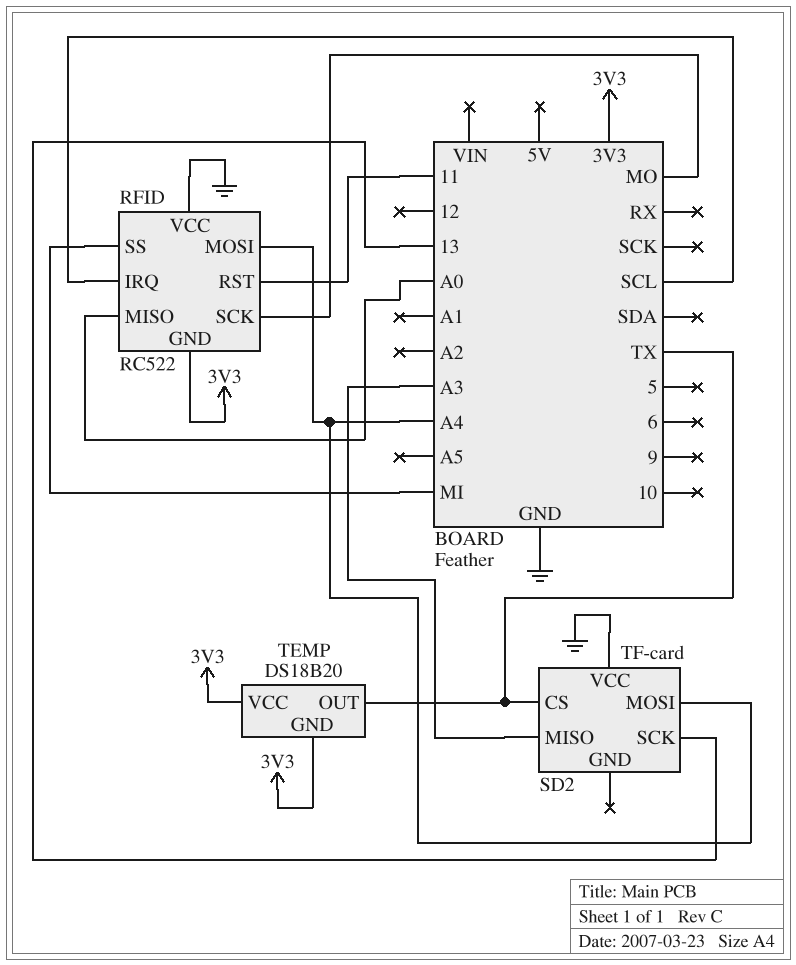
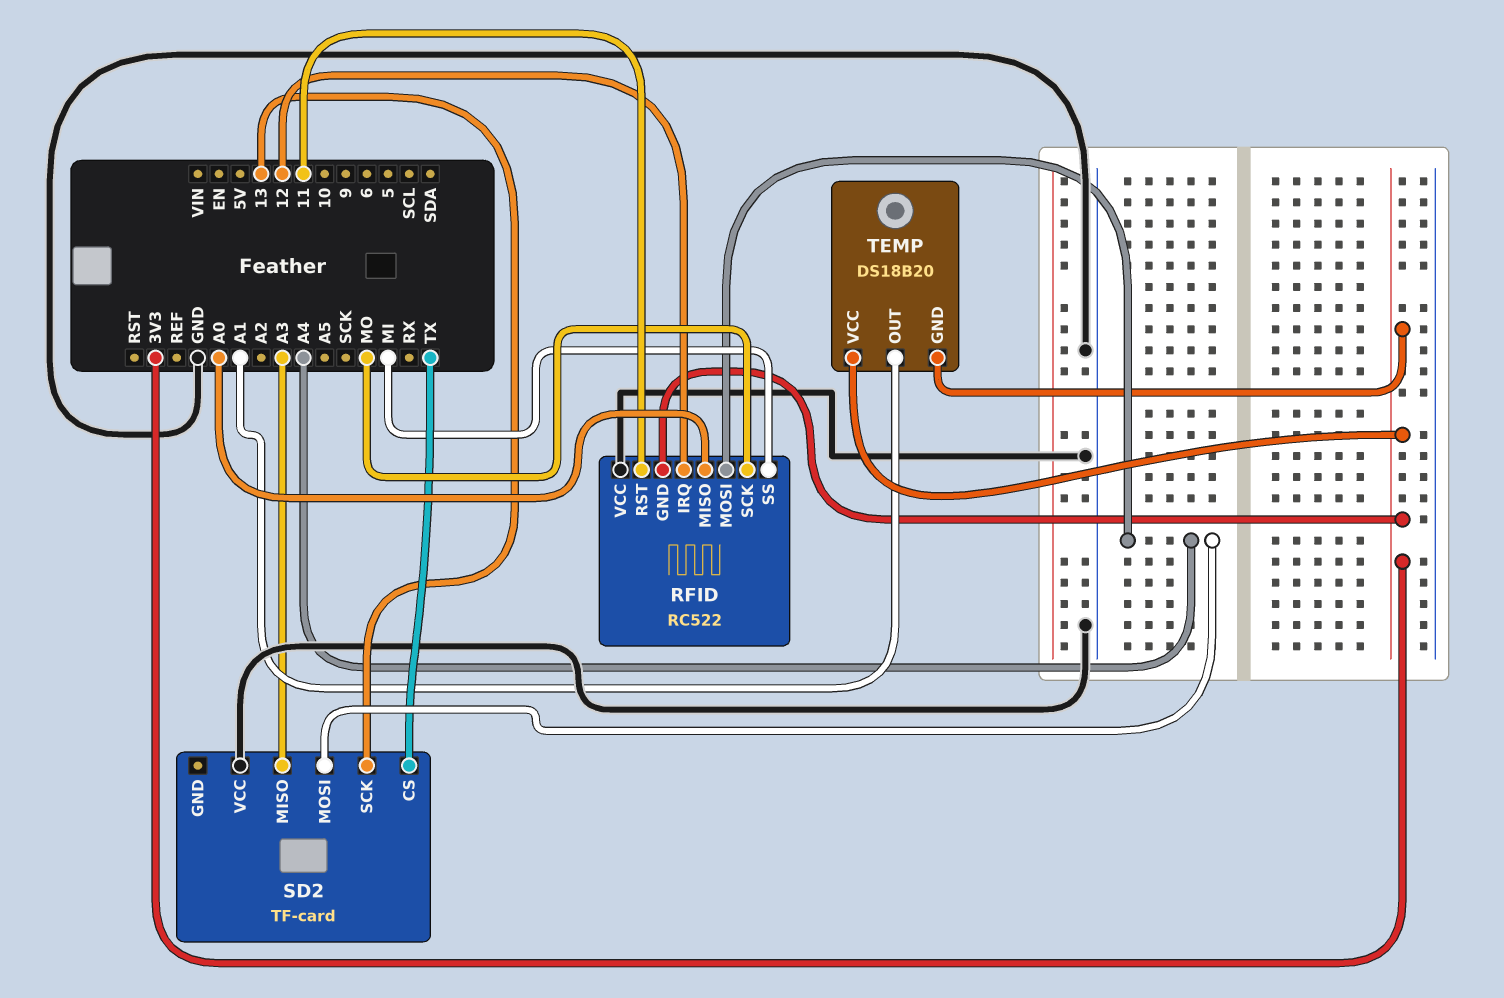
RFID pin IRQ: SCL -> 12
TEMP pin OUT: TX -> A1

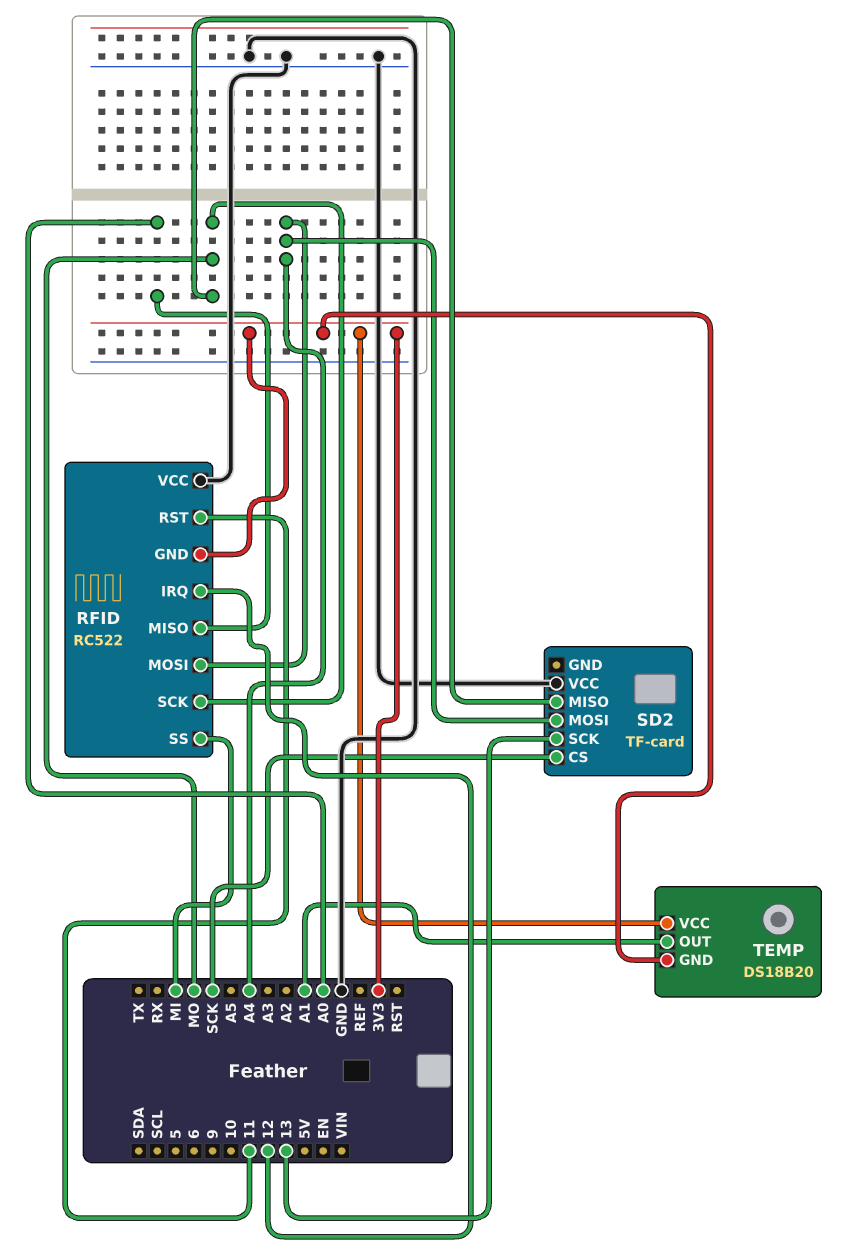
SD2 pin CS: TX -> SCK
SD2 pin MISO: A3 -> MO

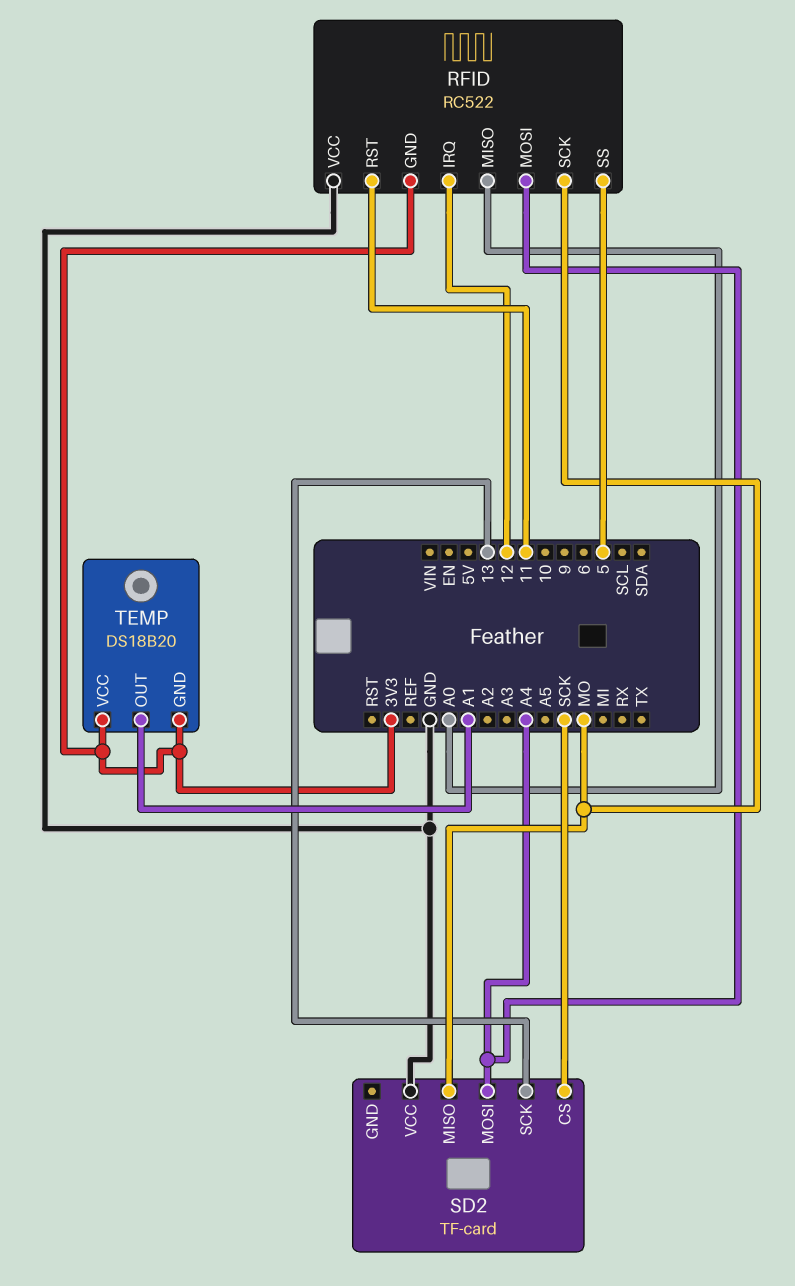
RFID pin SS: MI -> 5

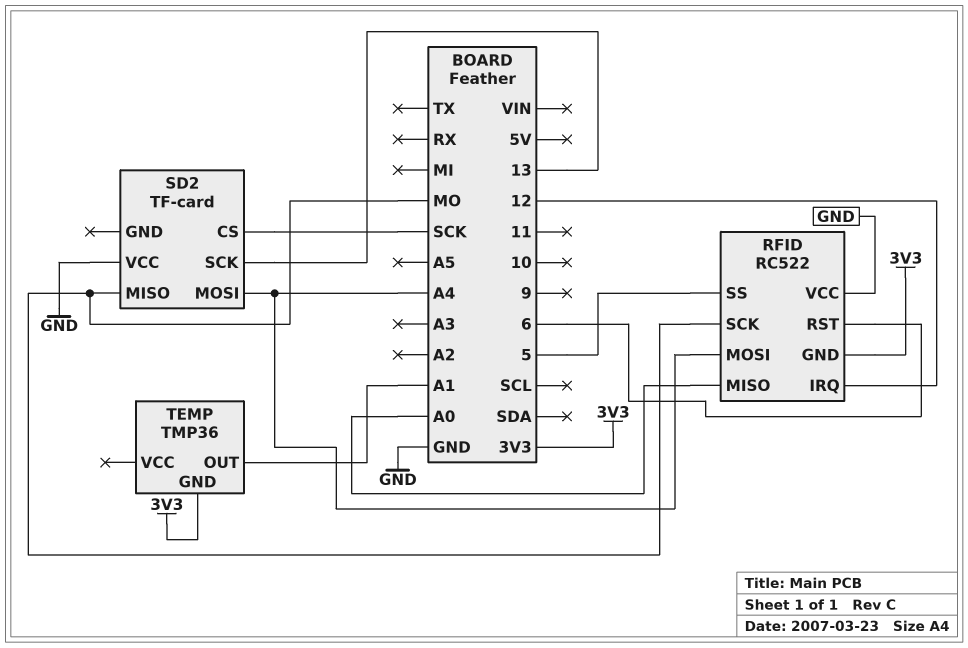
RFID pin RST: 11 -> 6
TEMP: DS18B20 -> TMP36
TEMP pin VCC: 3V3 -> none

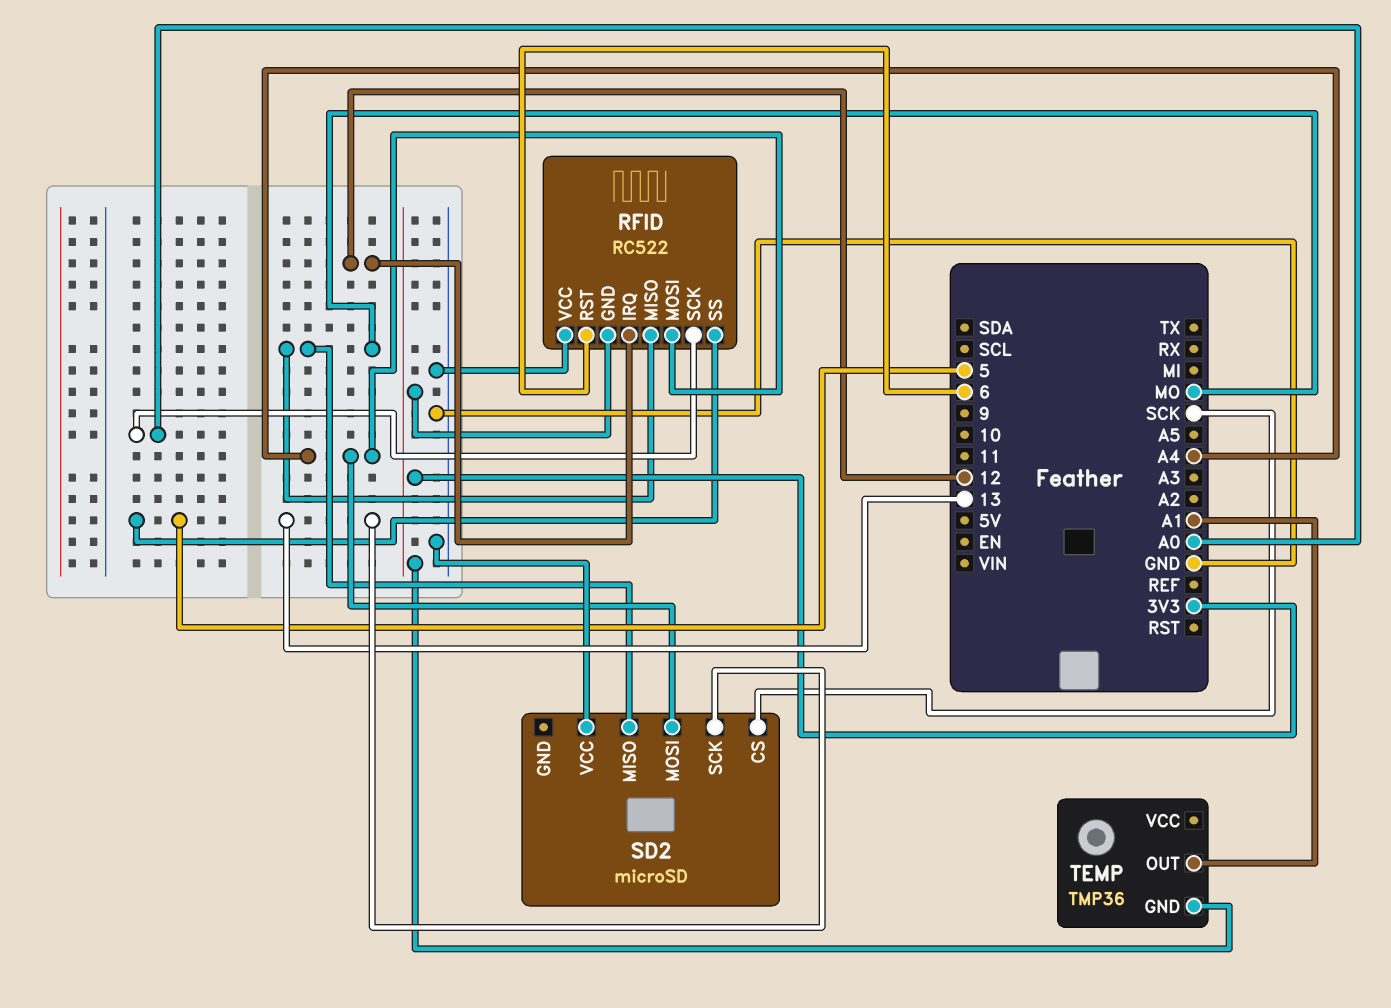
RFID pin MISO: A0 -> MO
RFID pin SCK: MO -> A0
SD2: TF-card -> microSD

